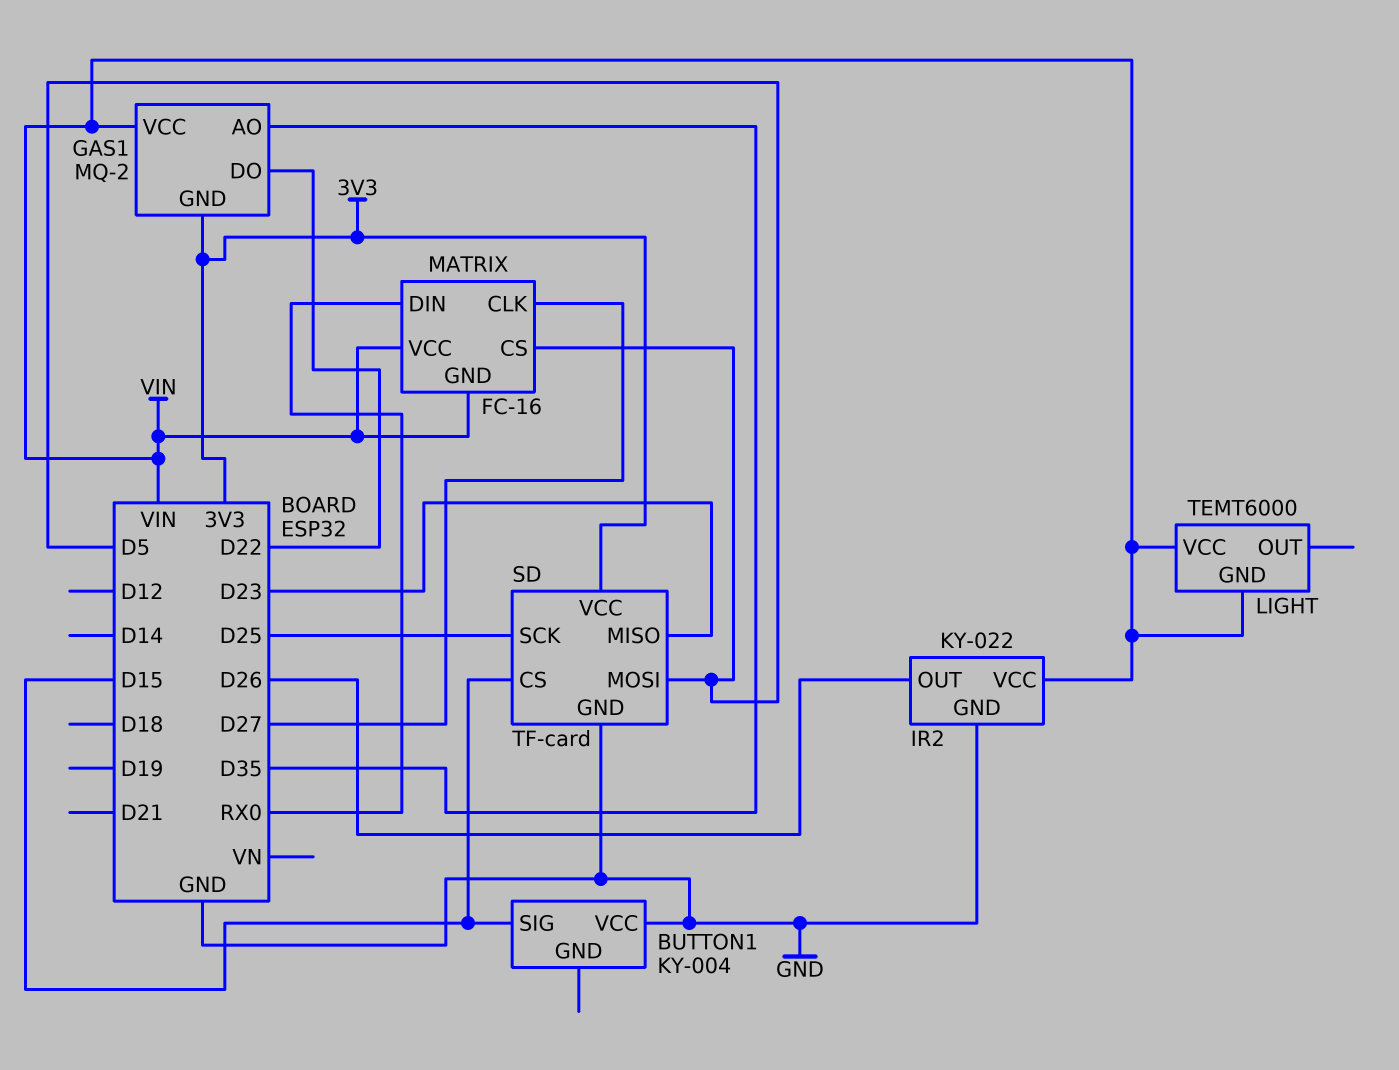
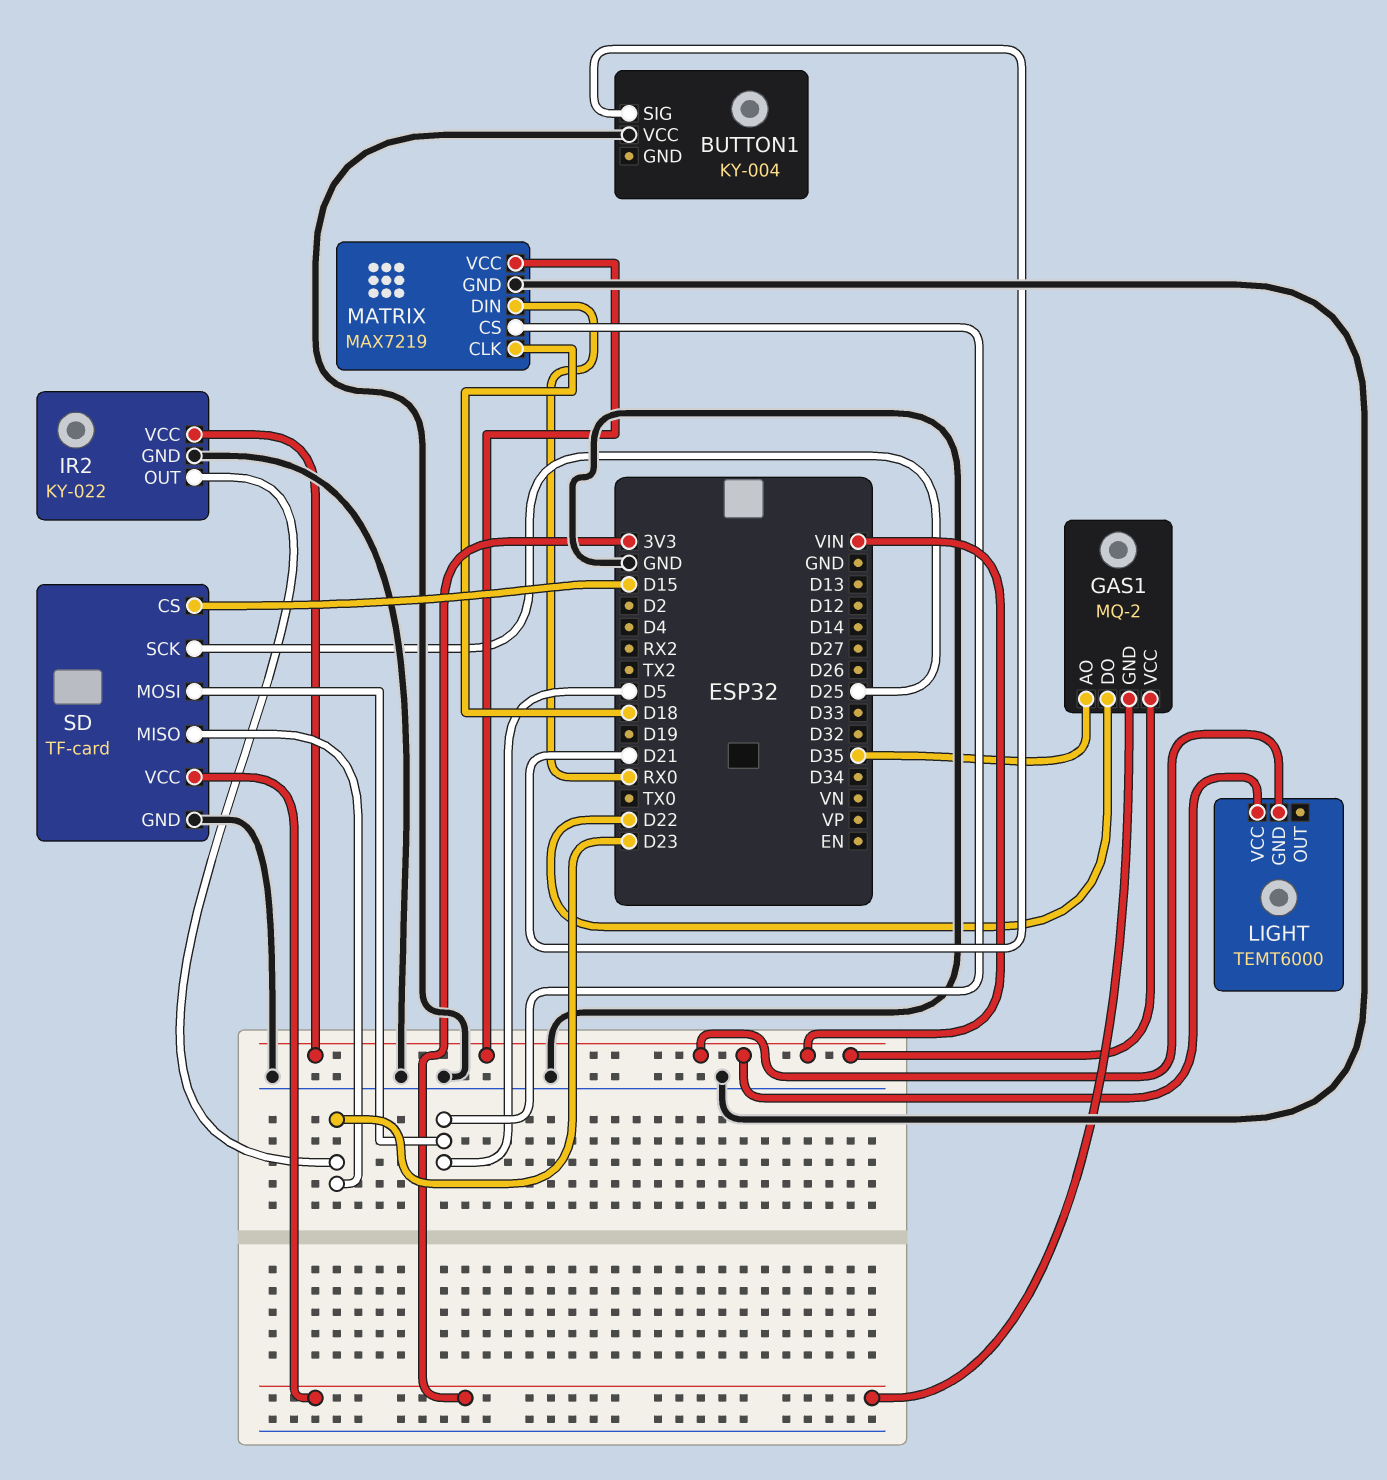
BUTTON1 pin SIG: D15 -> D21
IR2 pin OUT: D26 -> D23
MATRIX: FC-16 -> MAX7219
MATRIX pin CLK: D27 -> D18
MATRIX pin GND: VIN -> GND

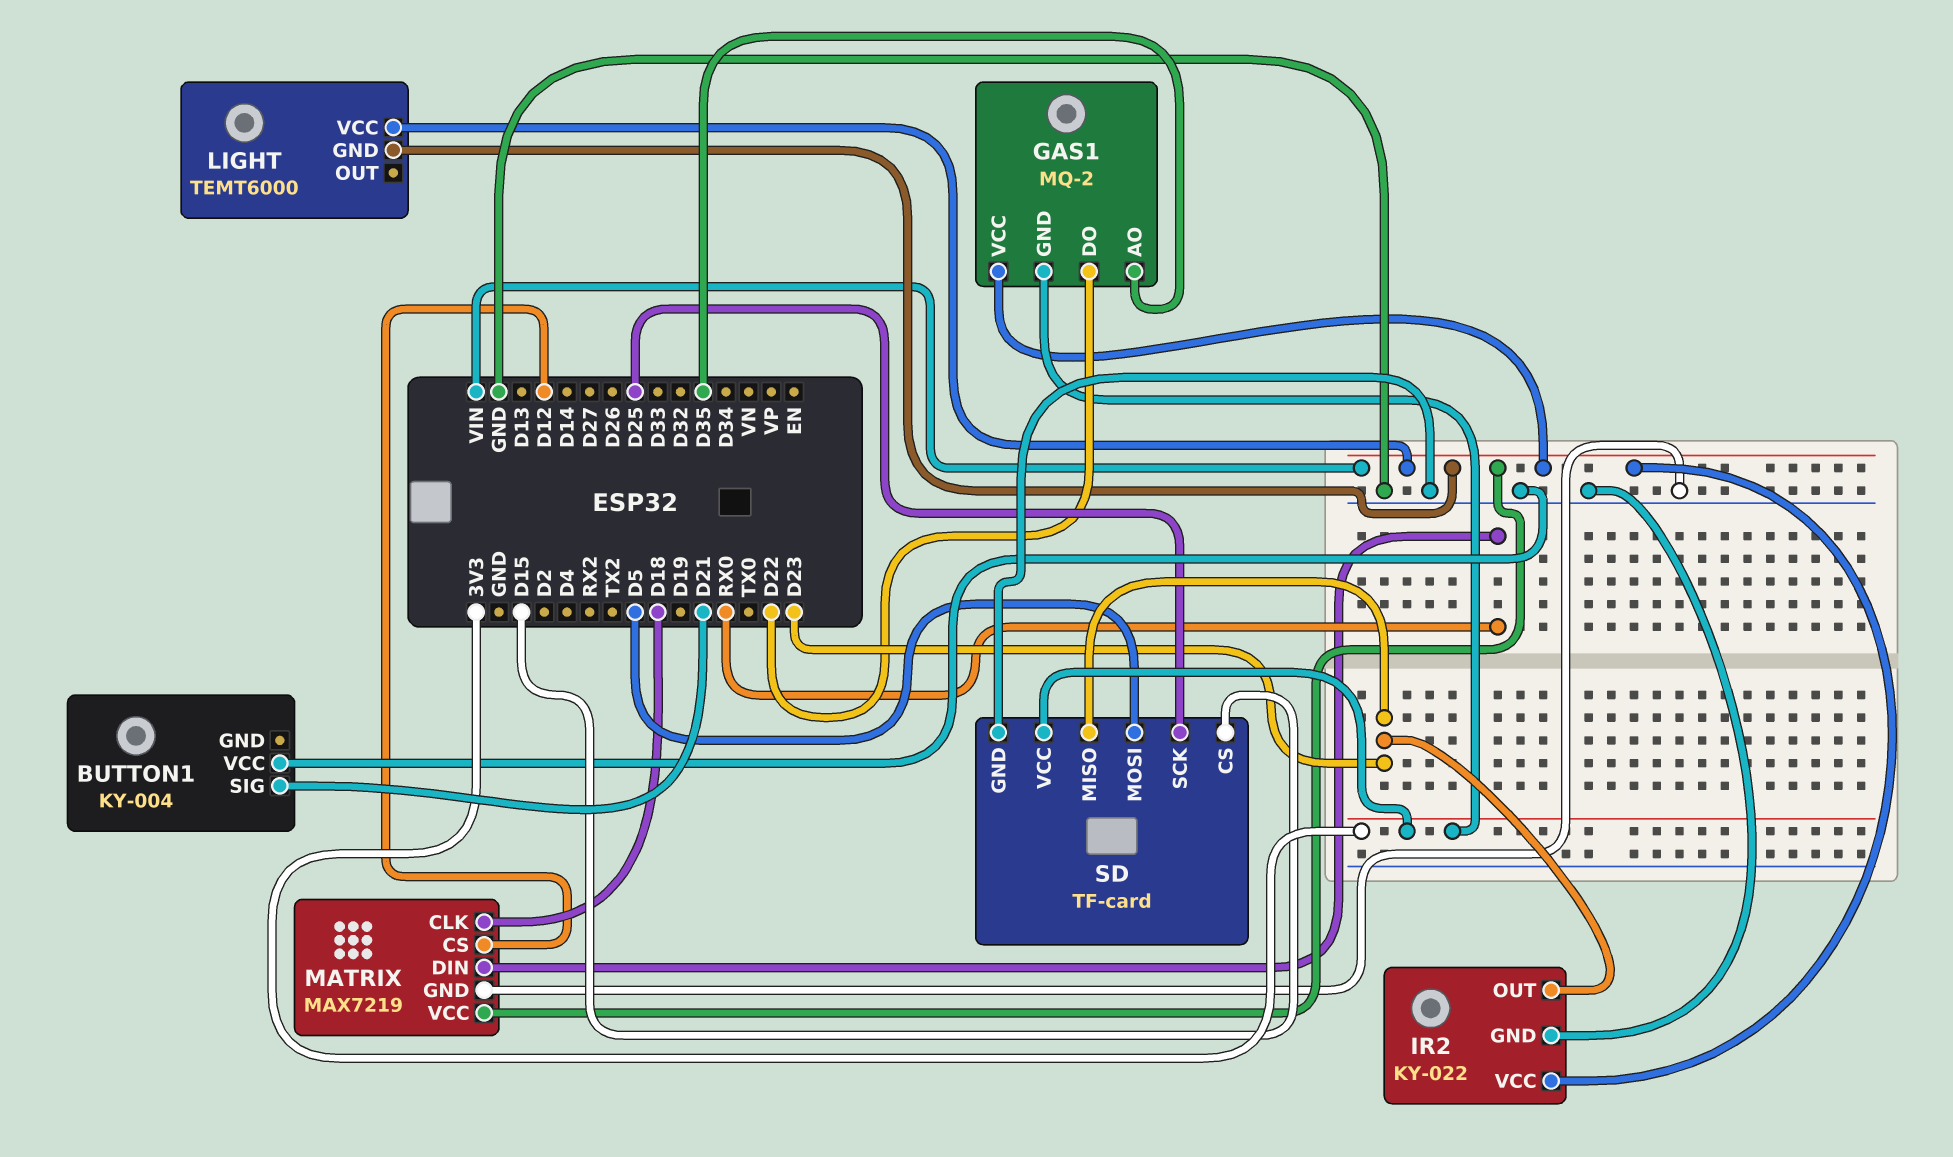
MATRIX pin CS: D5 -> D12

